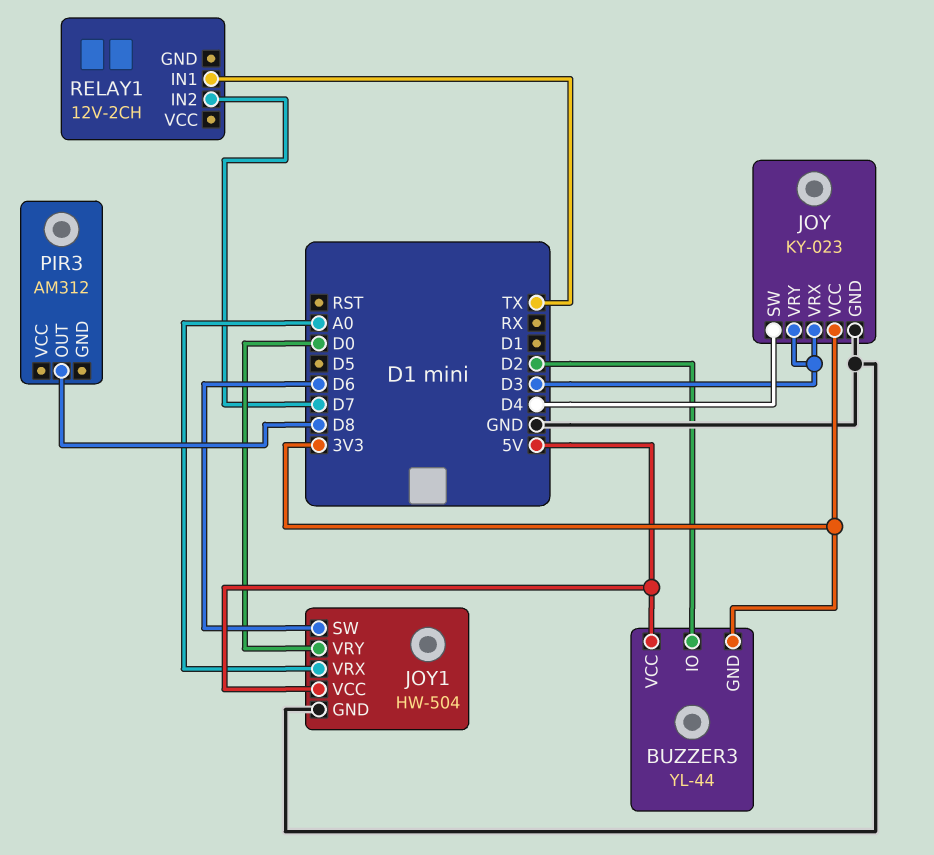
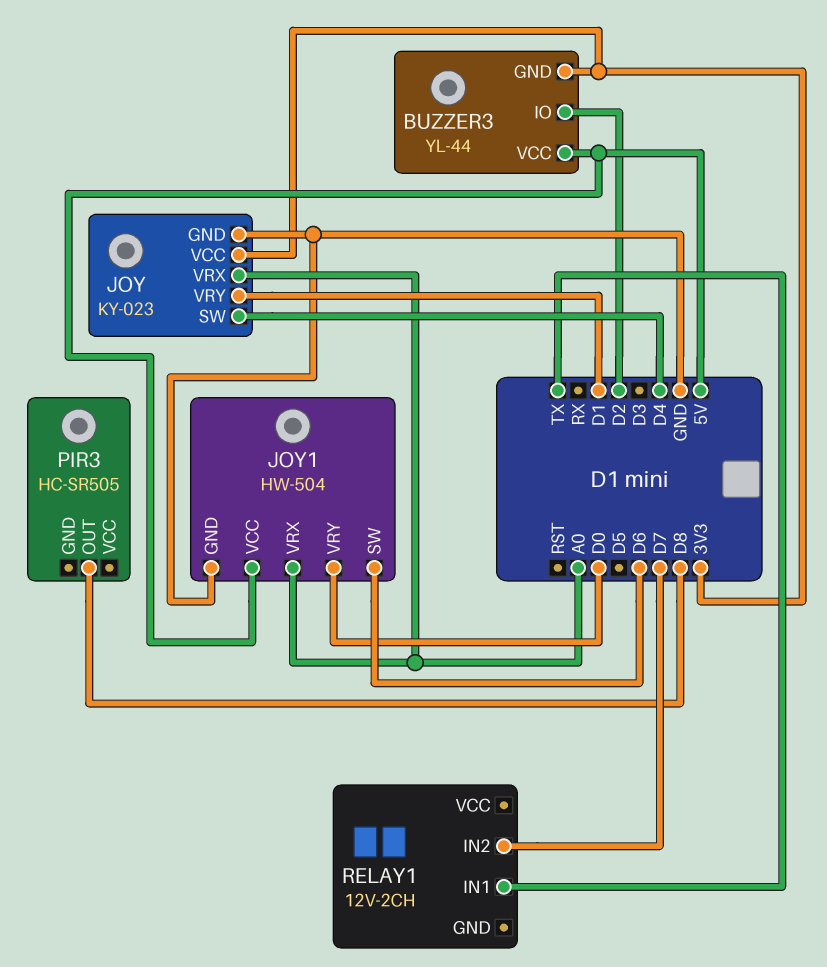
JOY pin VRX: D3 -> A0
JOY pin VRY: D3 -> D1
PIR3: AM312 -> HC-SR505

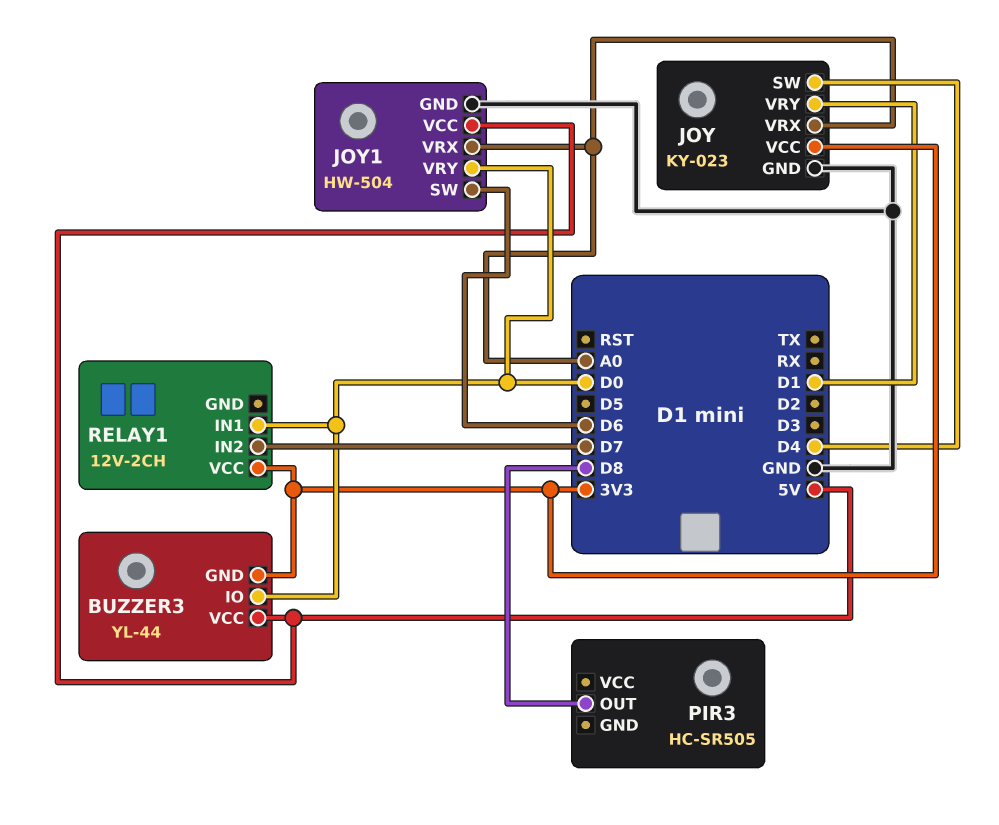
BUZZER3 pin IO: D2 -> D0
RELAY1 pin IN1: TX -> D0
RELAY1 pin VCC: none -> 3V3

